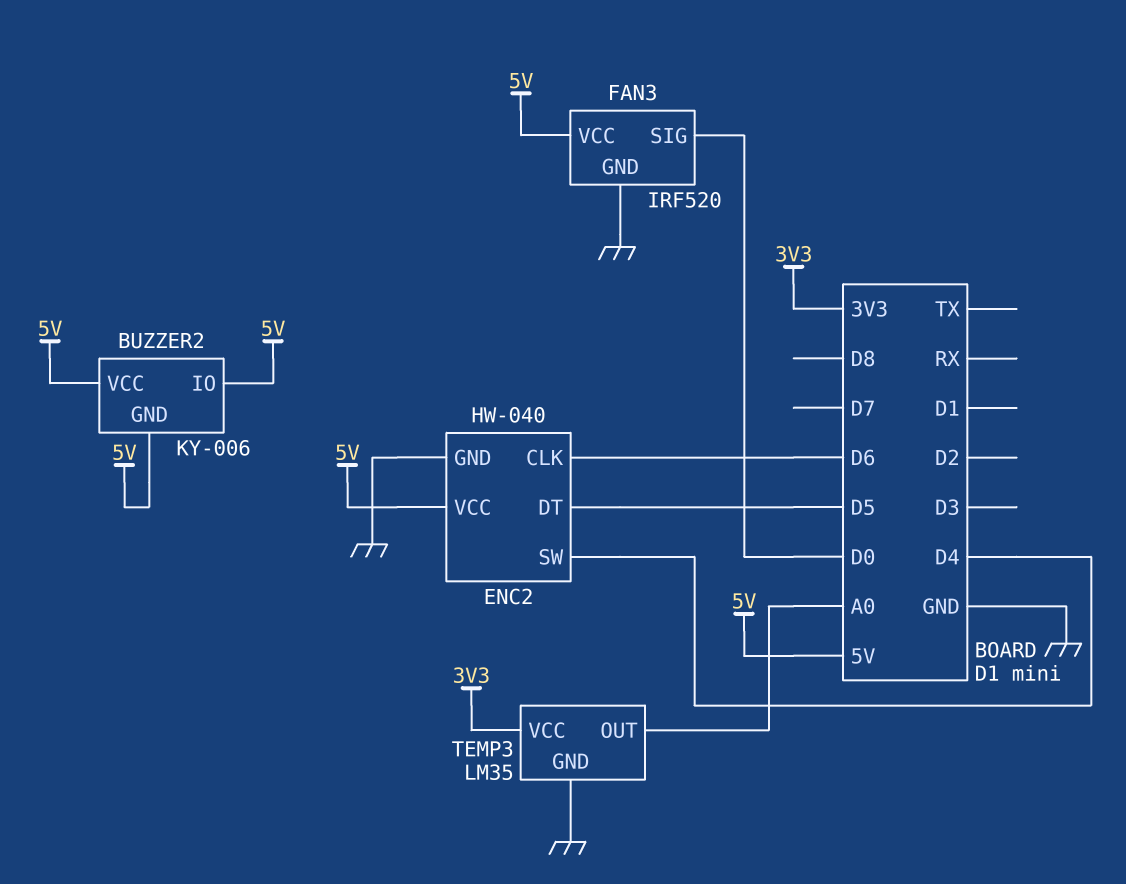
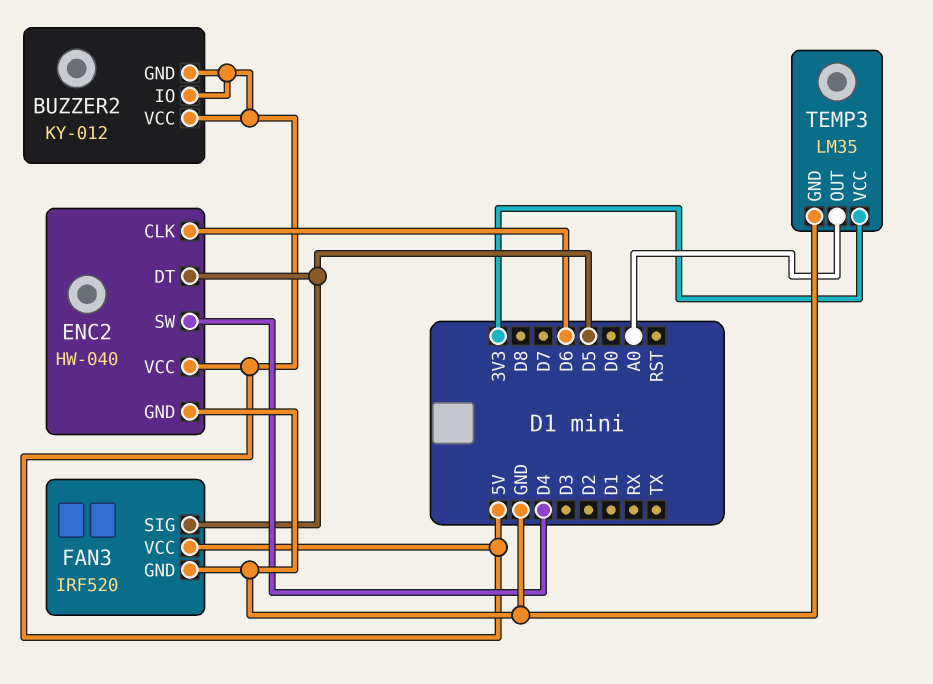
BUZZER2: KY-006 -> KY-012
FAN3 pin SIG: D0 -> D5

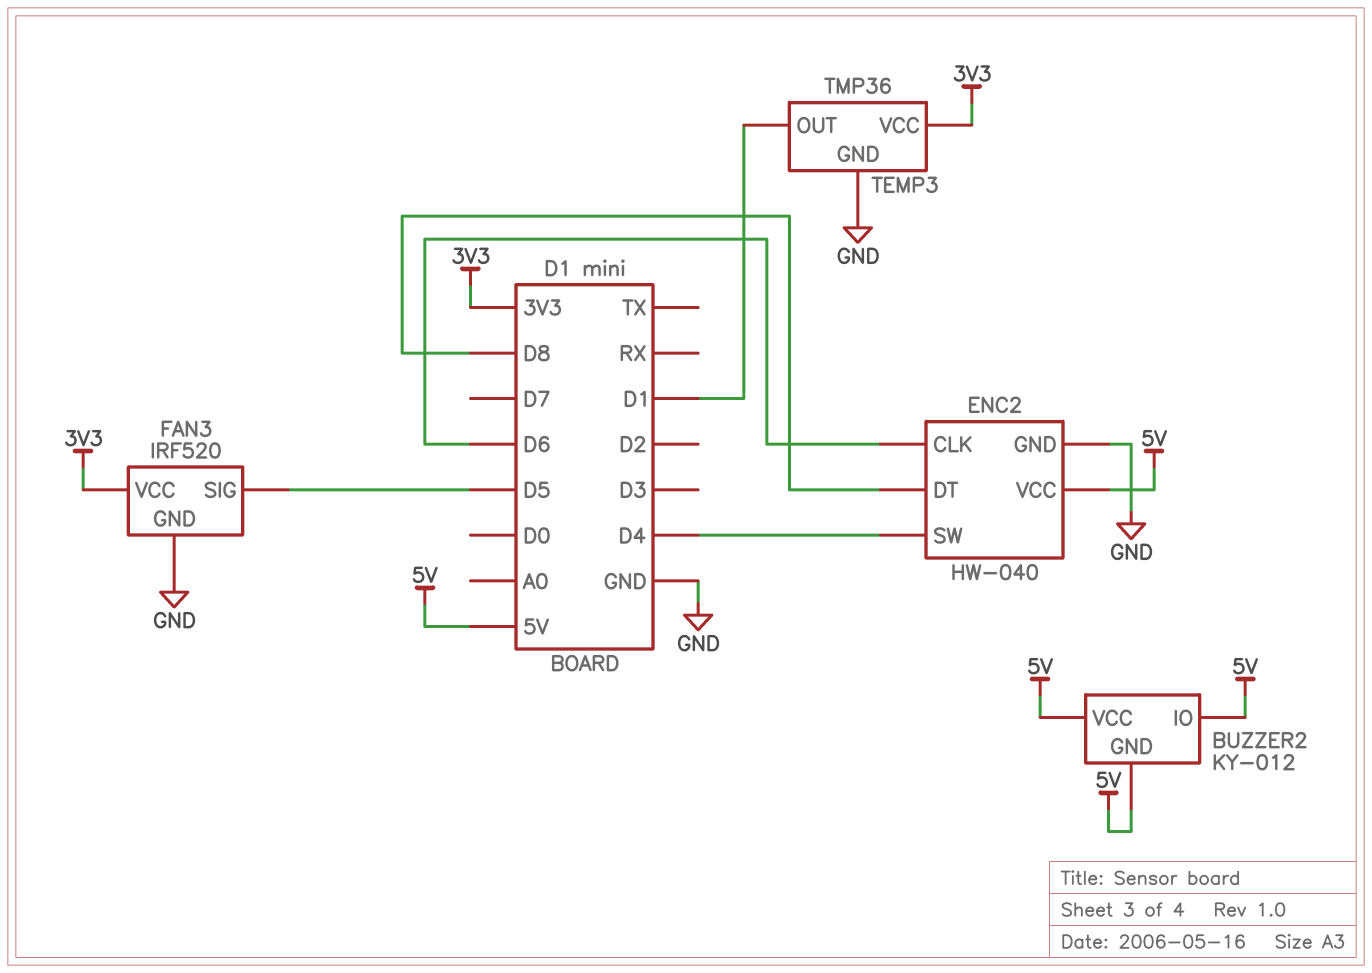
ENC2 pin DT: D5 -> D8
FAN3 pin VCC: 5V -> 3V3
TEMP3: LM35 -> TMP36
TEMP3 pin OUT: A0 -> D1

